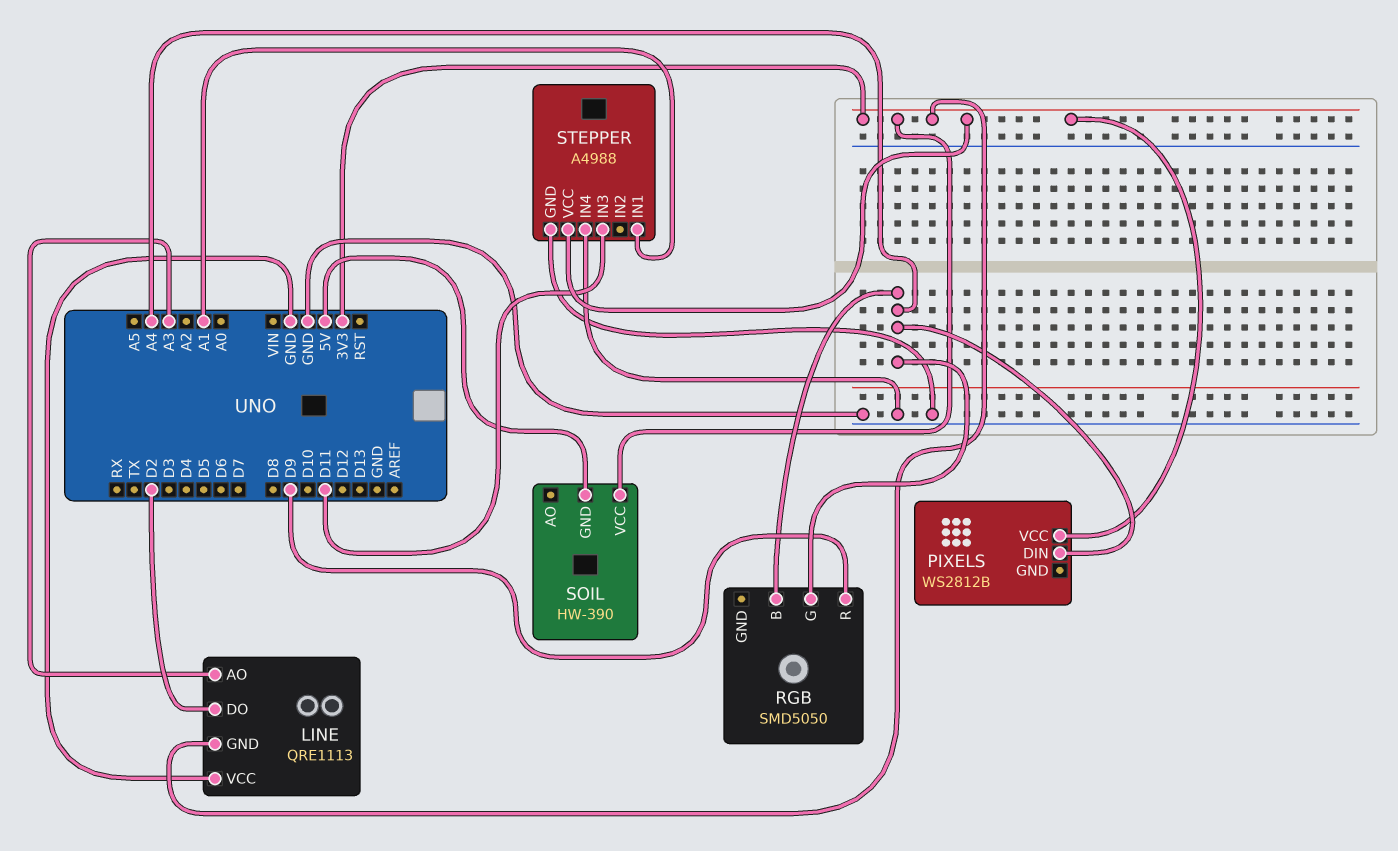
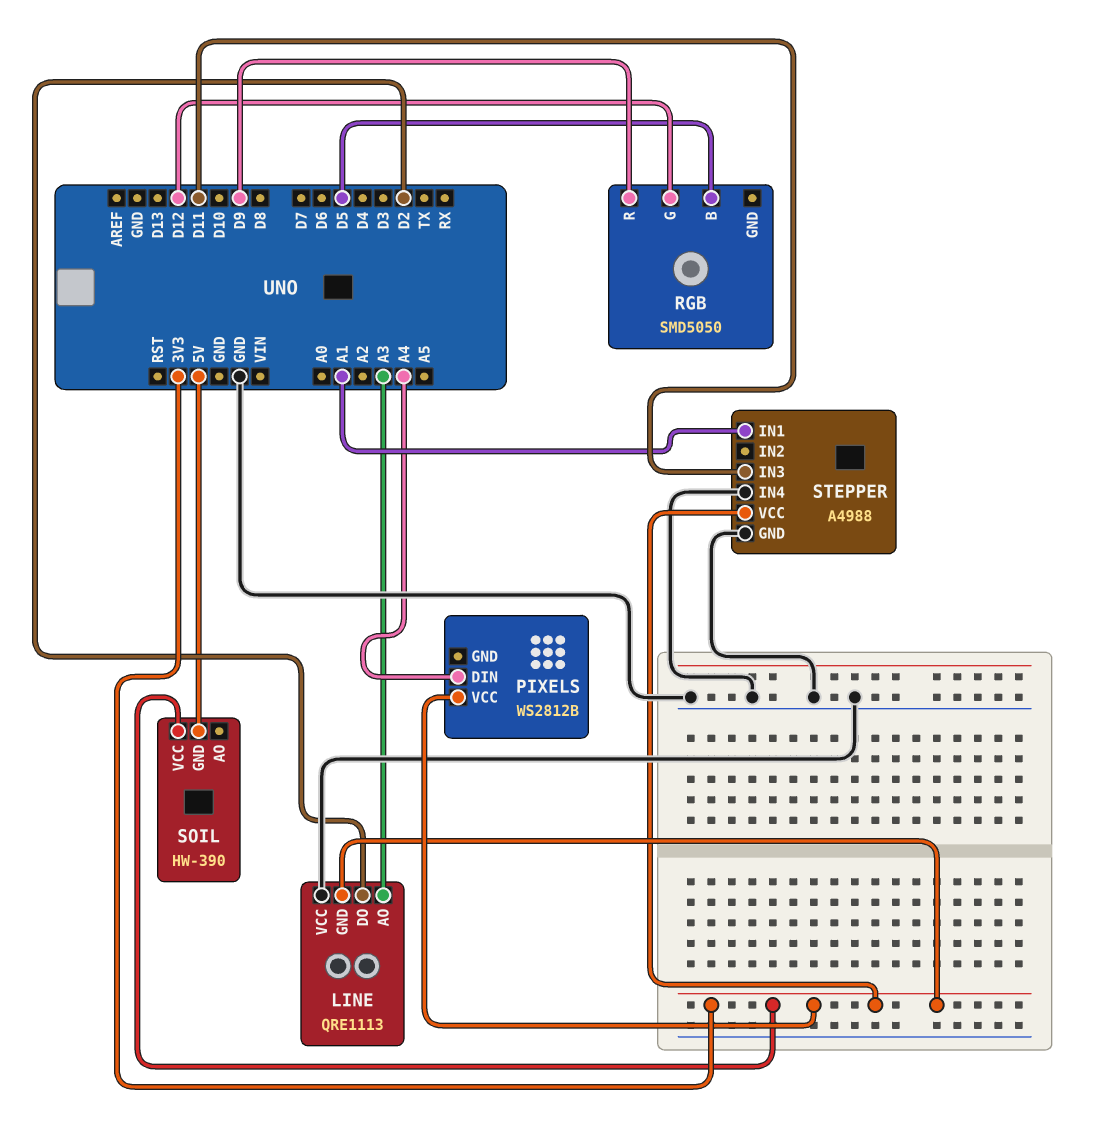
RGB pin B: A4 -> D5
RGB pin G: A4 -> D12

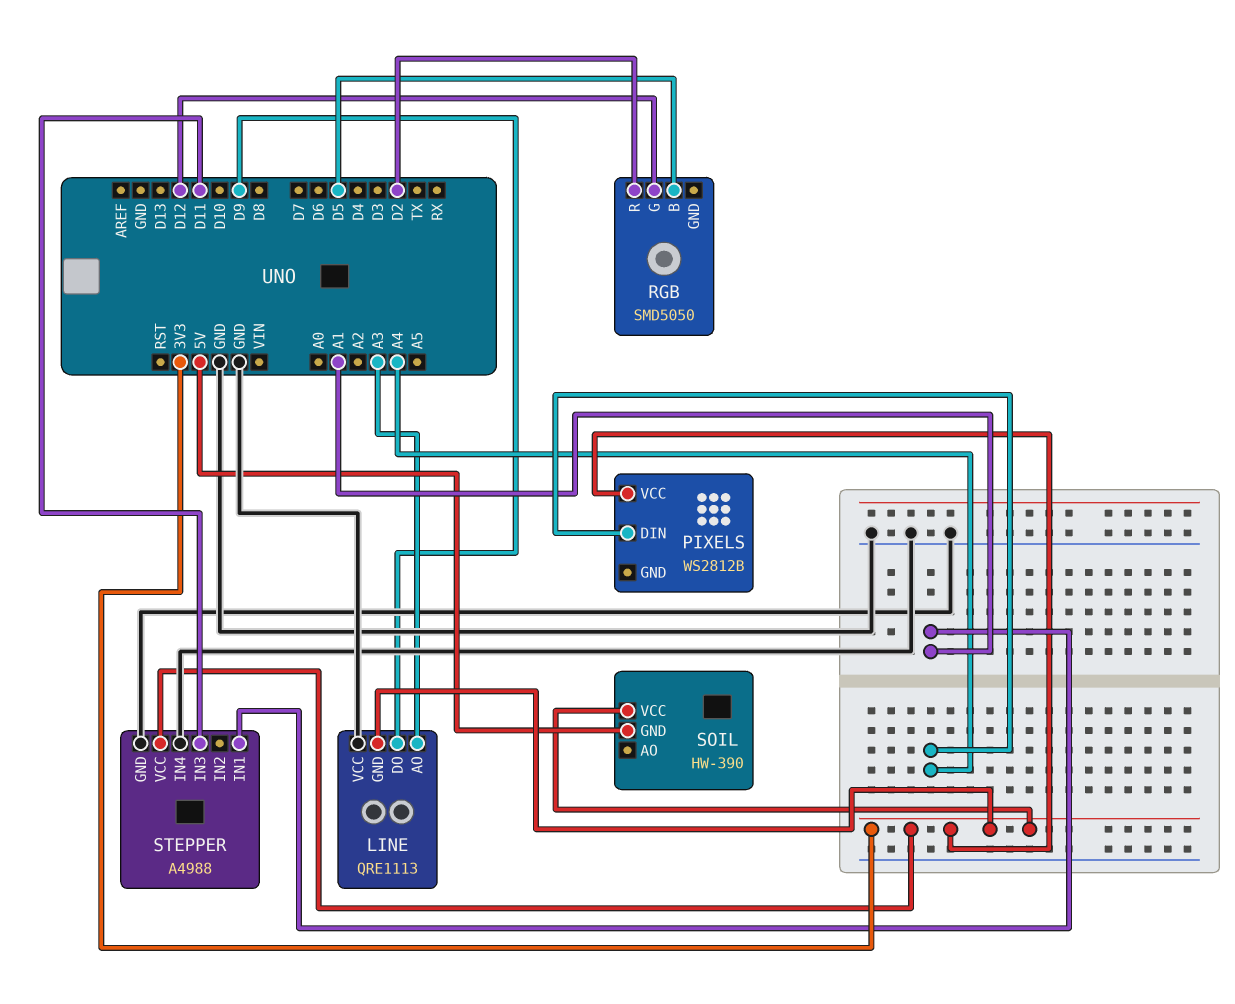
LINE pin DO: D2 -> D9
RGB pin R: D9 -> D2

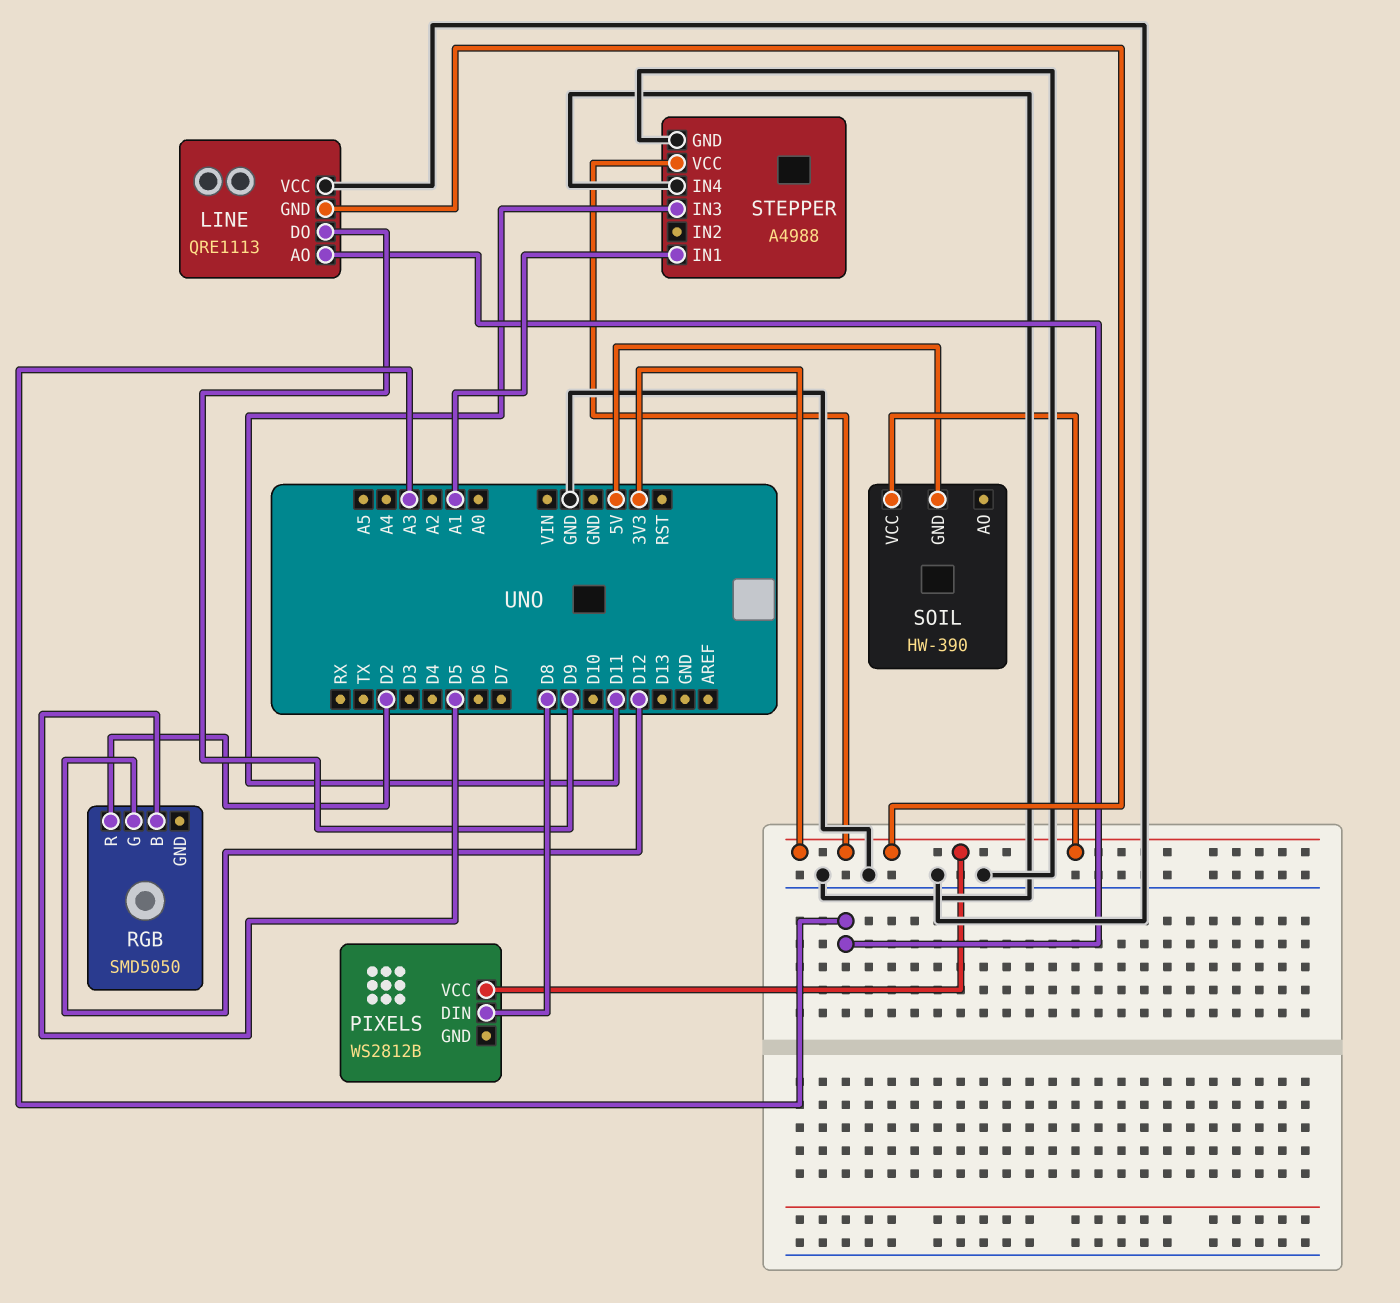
PIXELS pin DIN: A4 -> D8

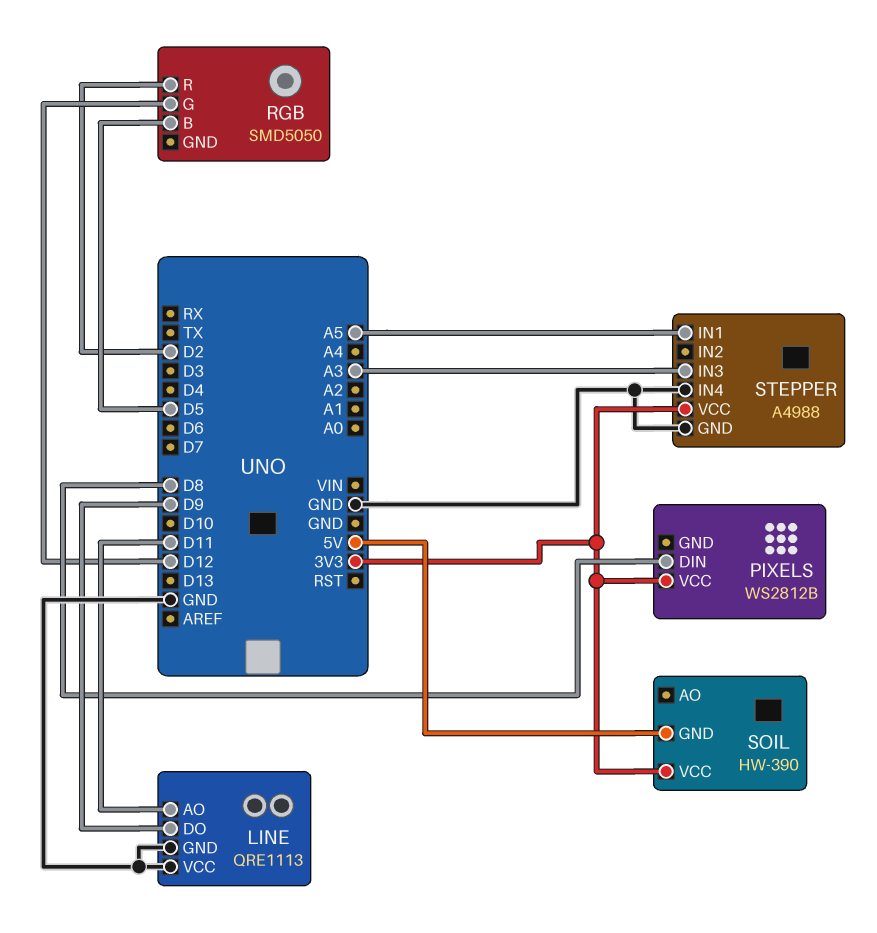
LINE pin AO: A3 -> D11
LINE pin GND: 3V3 -> GND
STEPPER pin IN1: A1 -> A5
STEPPER pin IN3: D11 -> A3

